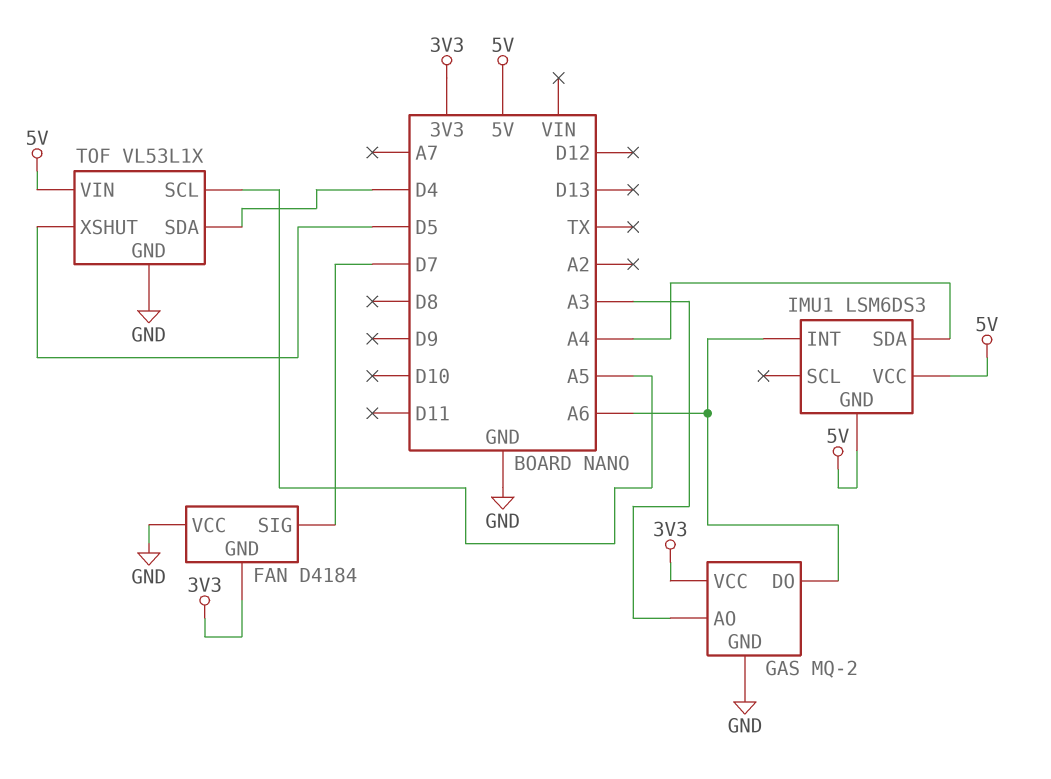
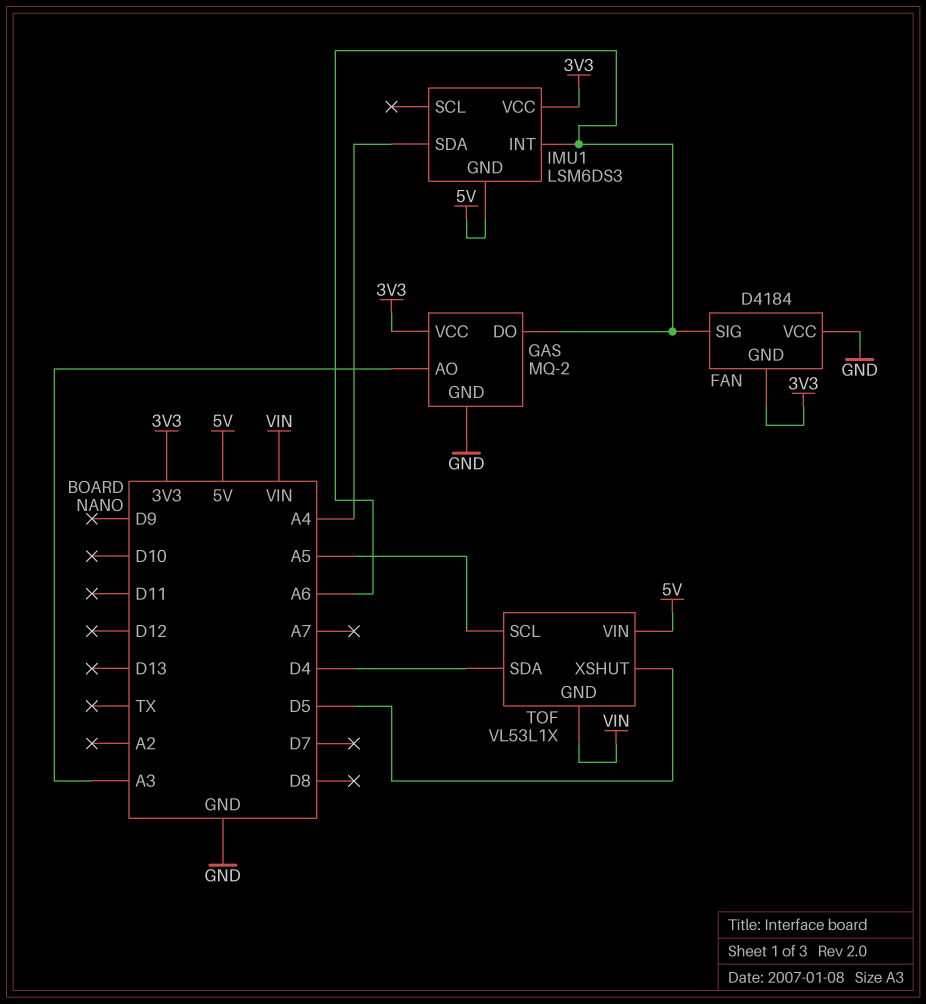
FAN pin SIG: D7 -> A6
IMU1 pin VCC: 5V -> 3V3
TOF pin GND: GND -> VIN

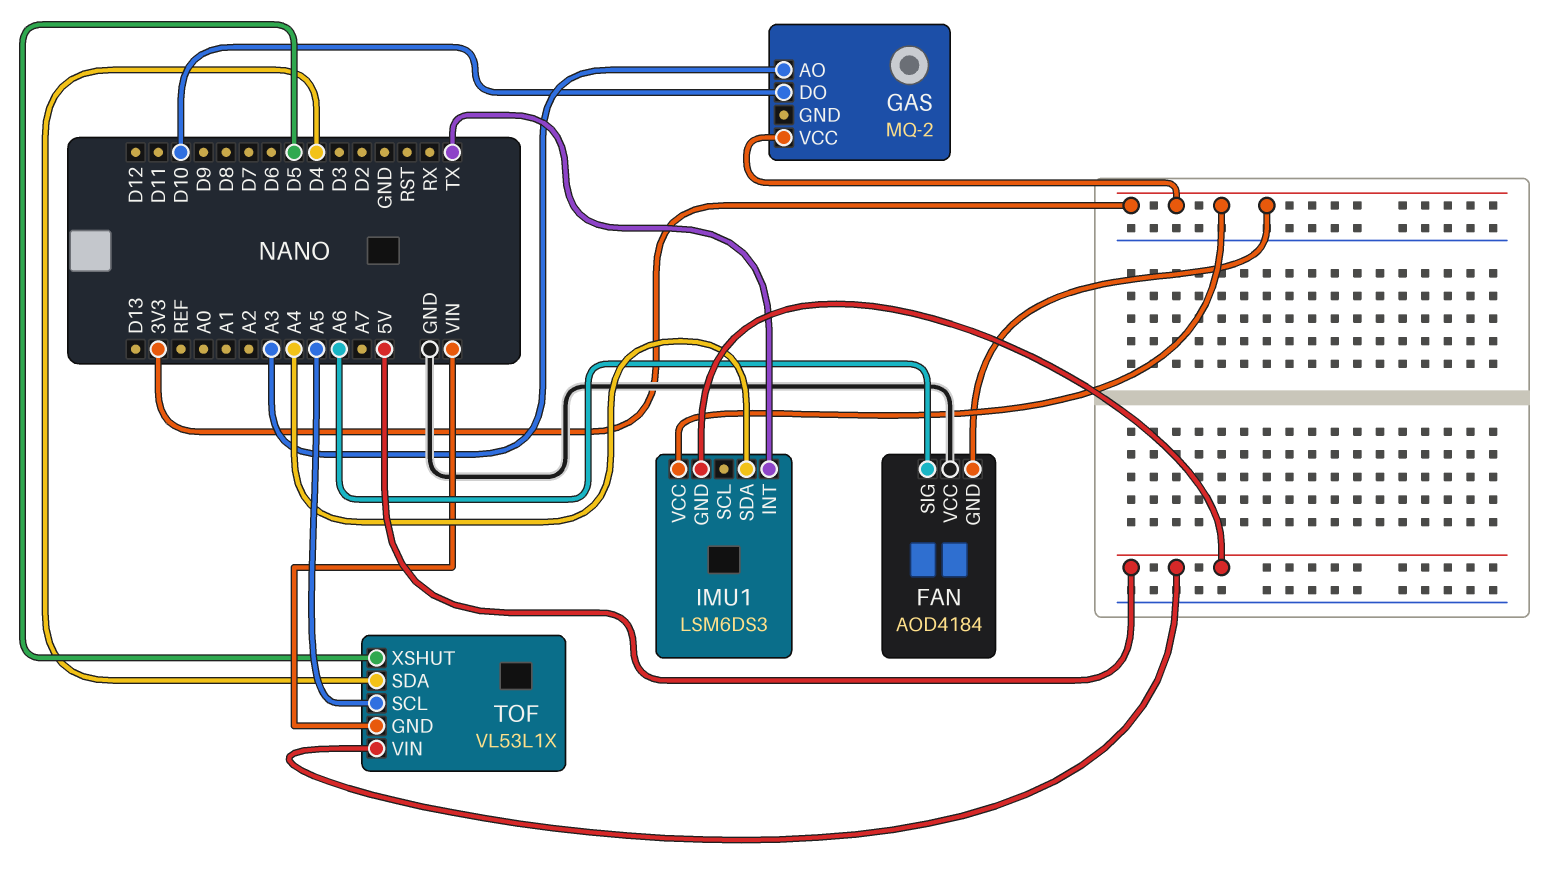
FAN: D4184 -> AOD4184
GAS pin DO: A6 -> D10
GAS pin GND: GND -> none
IMU1 pin INT: A6 -> TX

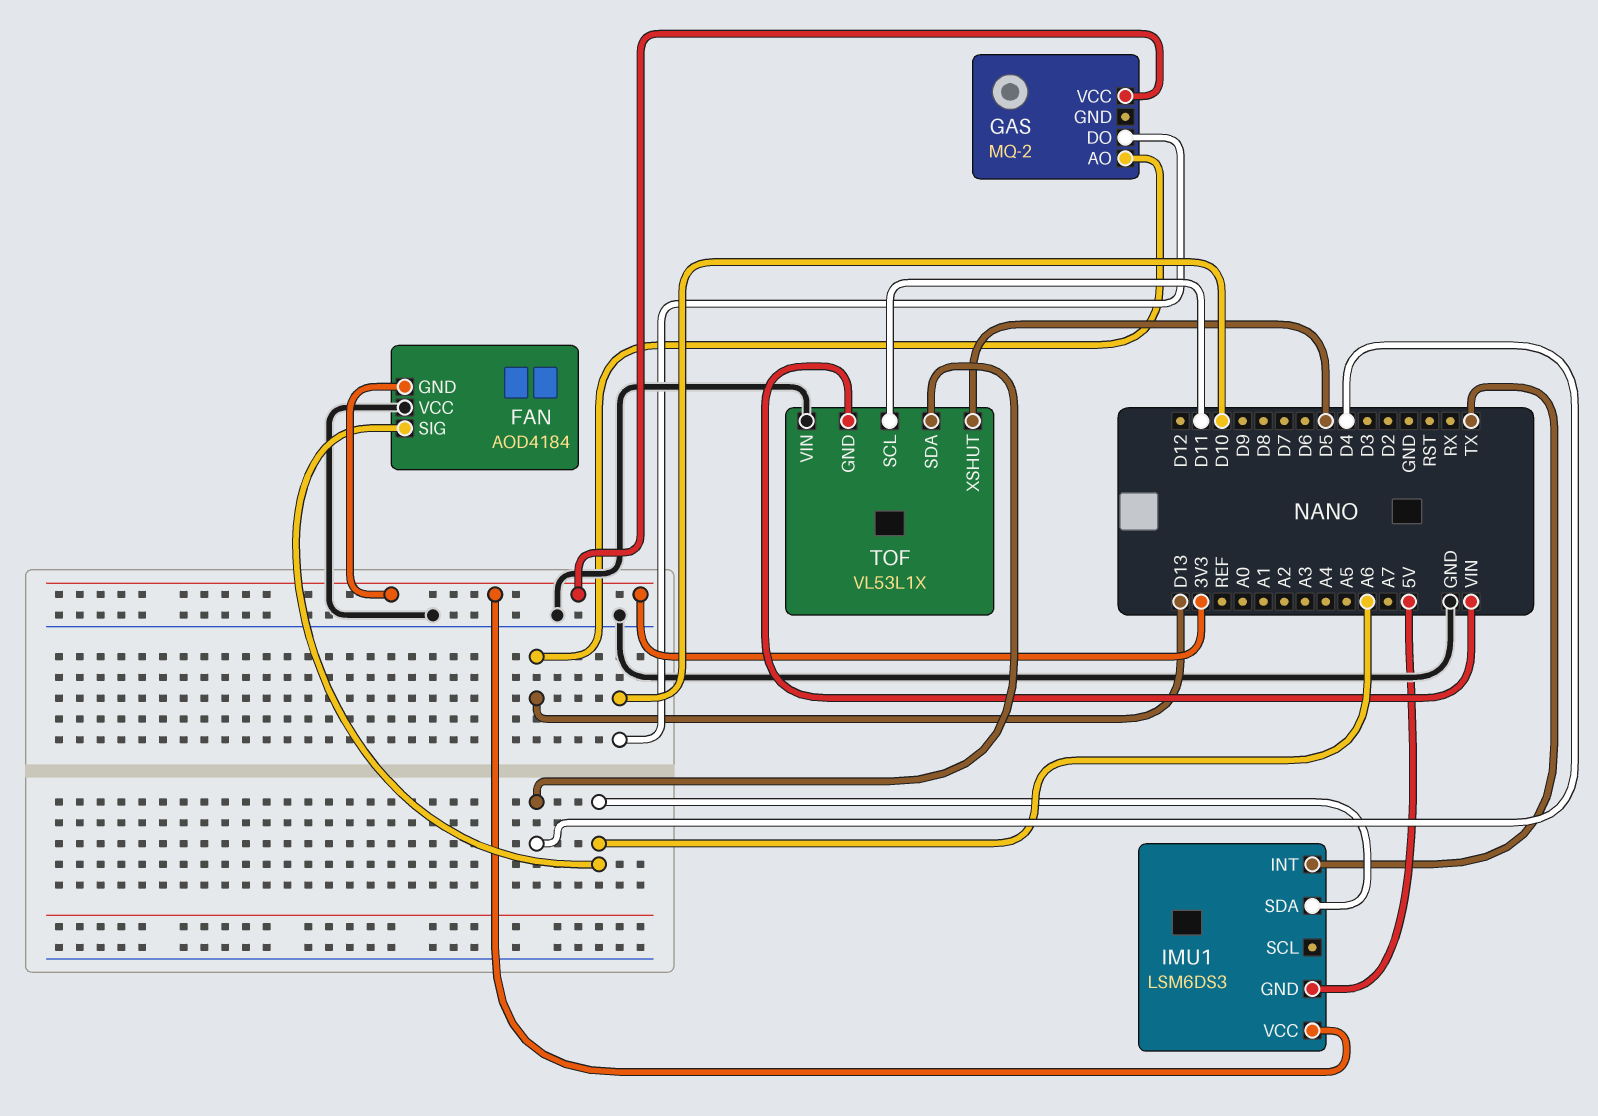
GAS pin AO: A3 -> D13
IMU1 pin SDA: A4 -> A6
TOF pin SCL: A5 -> D11
TOF pin VIN: 5V -> GND

